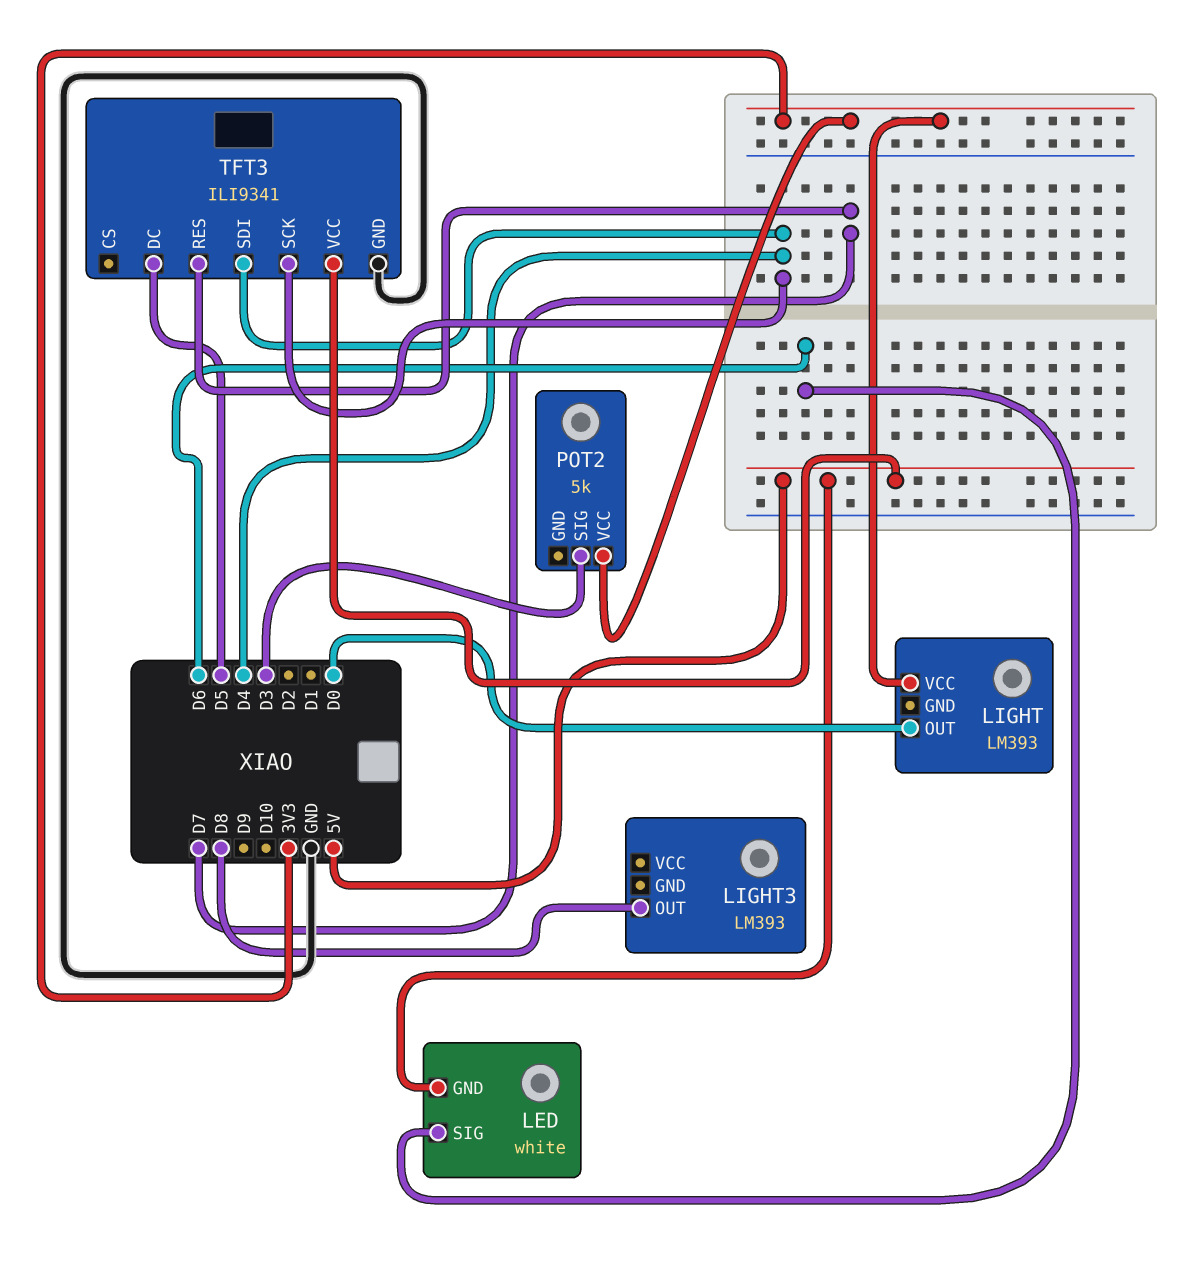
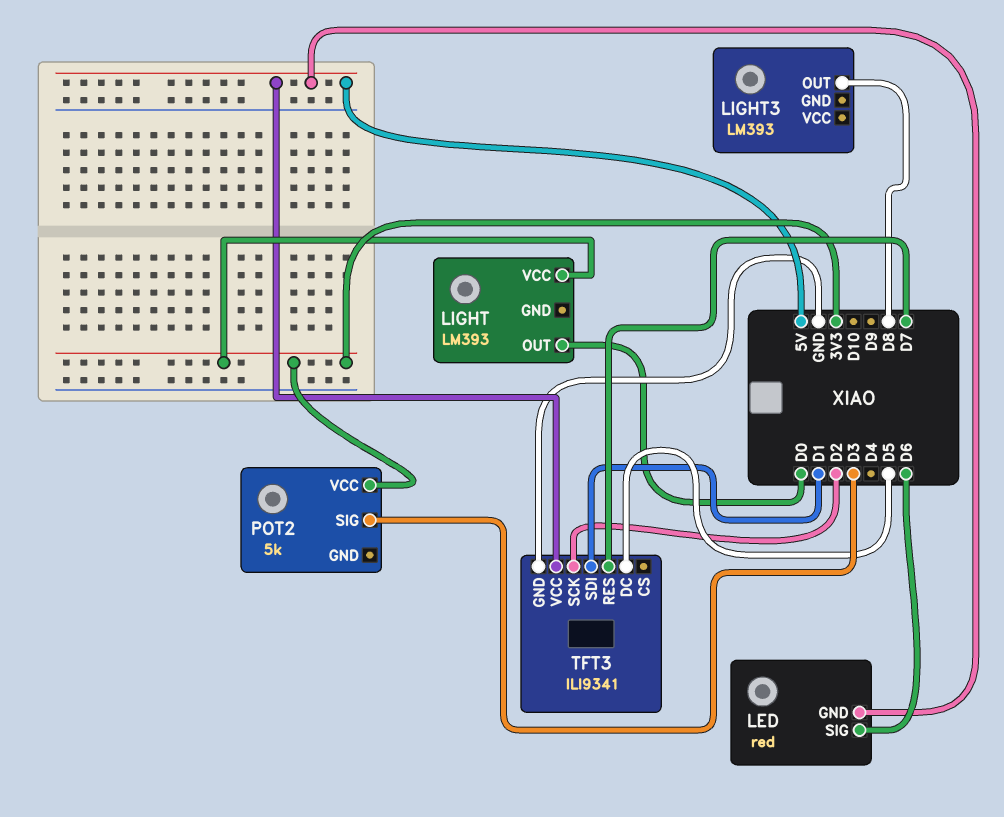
LED: white -> red
TFT3 pin SCK: D4 -> D2
TFT3 pin SDI: D4 -> D1

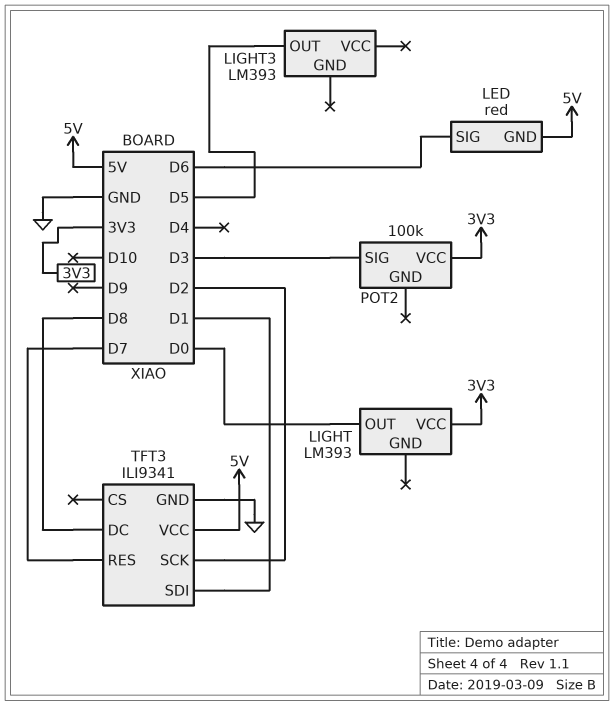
LIGHT3 pin OUT: D8 -> D5
POT2: 5k -> 100k
TFT3 pin DC: D5 -> D8

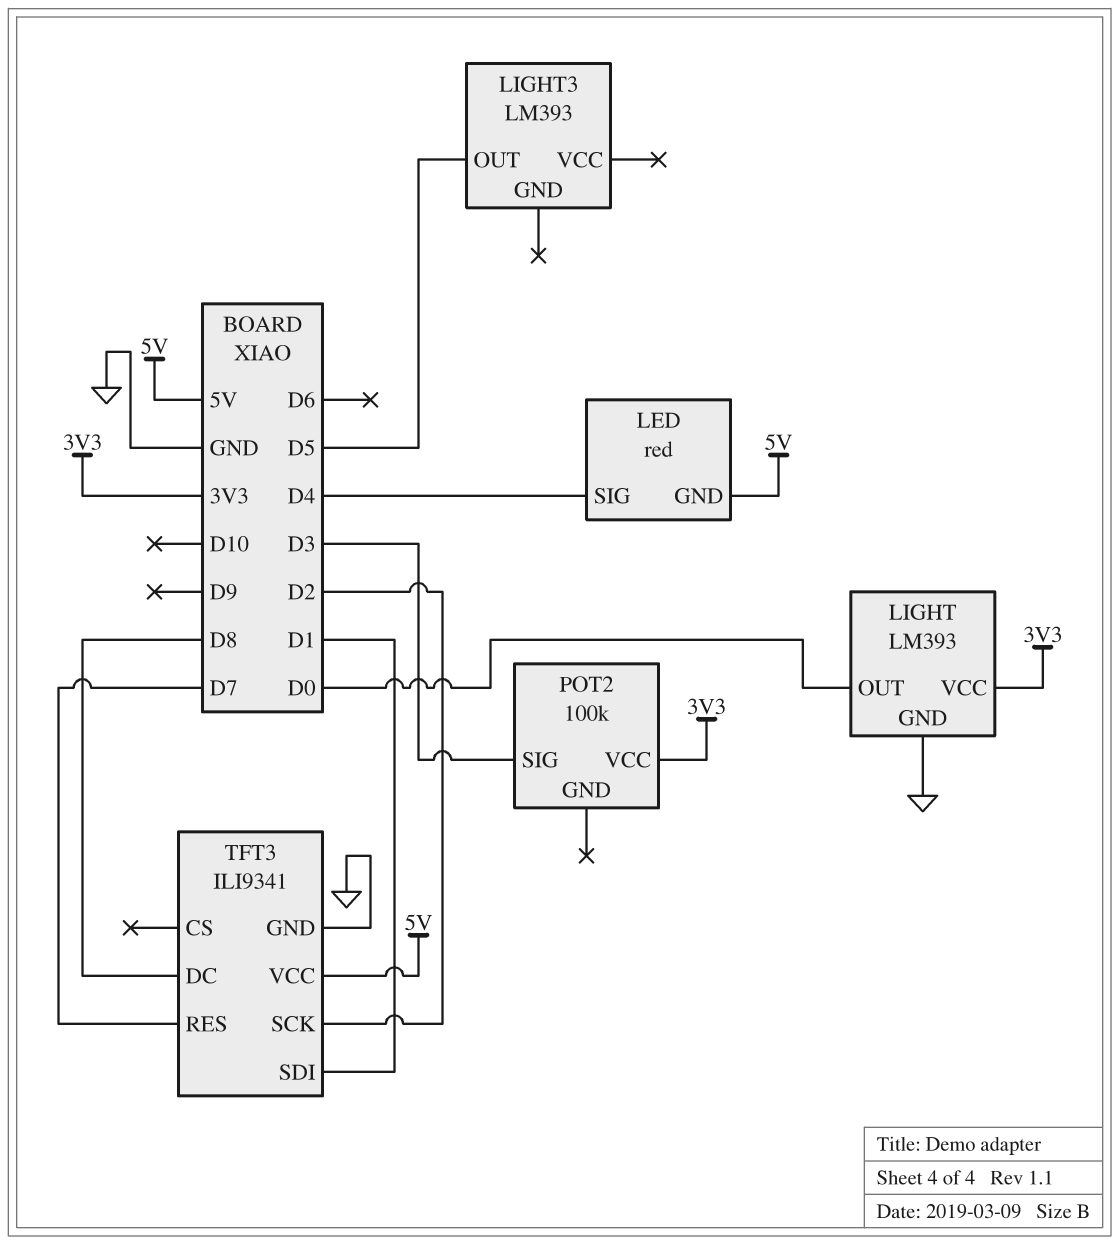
LED pin SIG: D6 -> D4
LIGHT pin GND: none -> GND

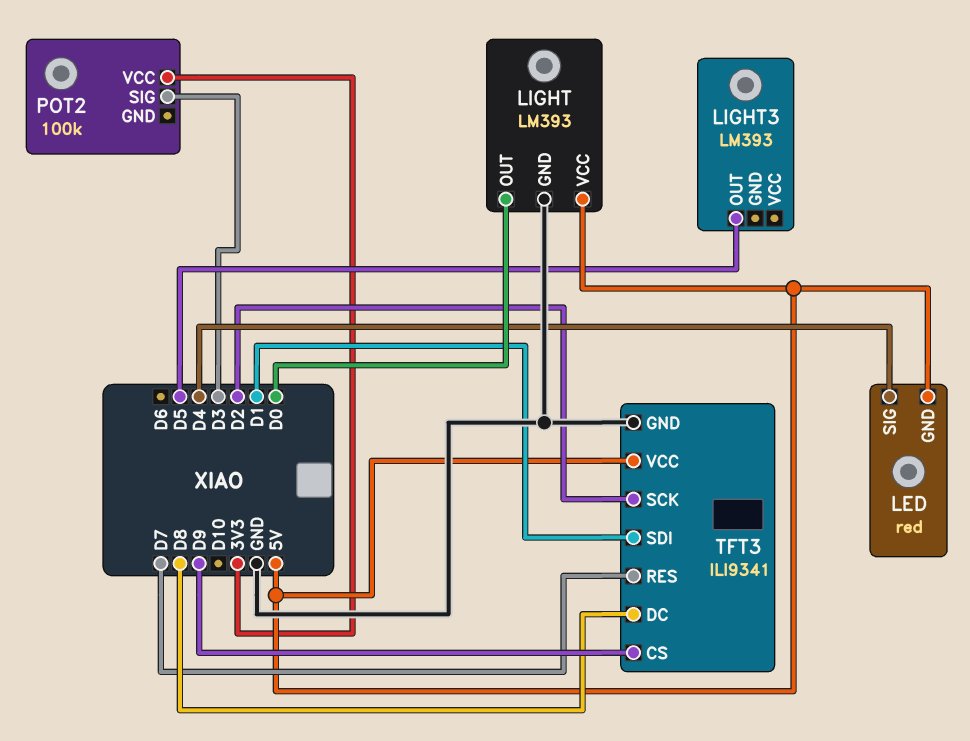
LIGHT pin VCC: 3V3 -> 5V
TFT3 pin CS: none -> D9

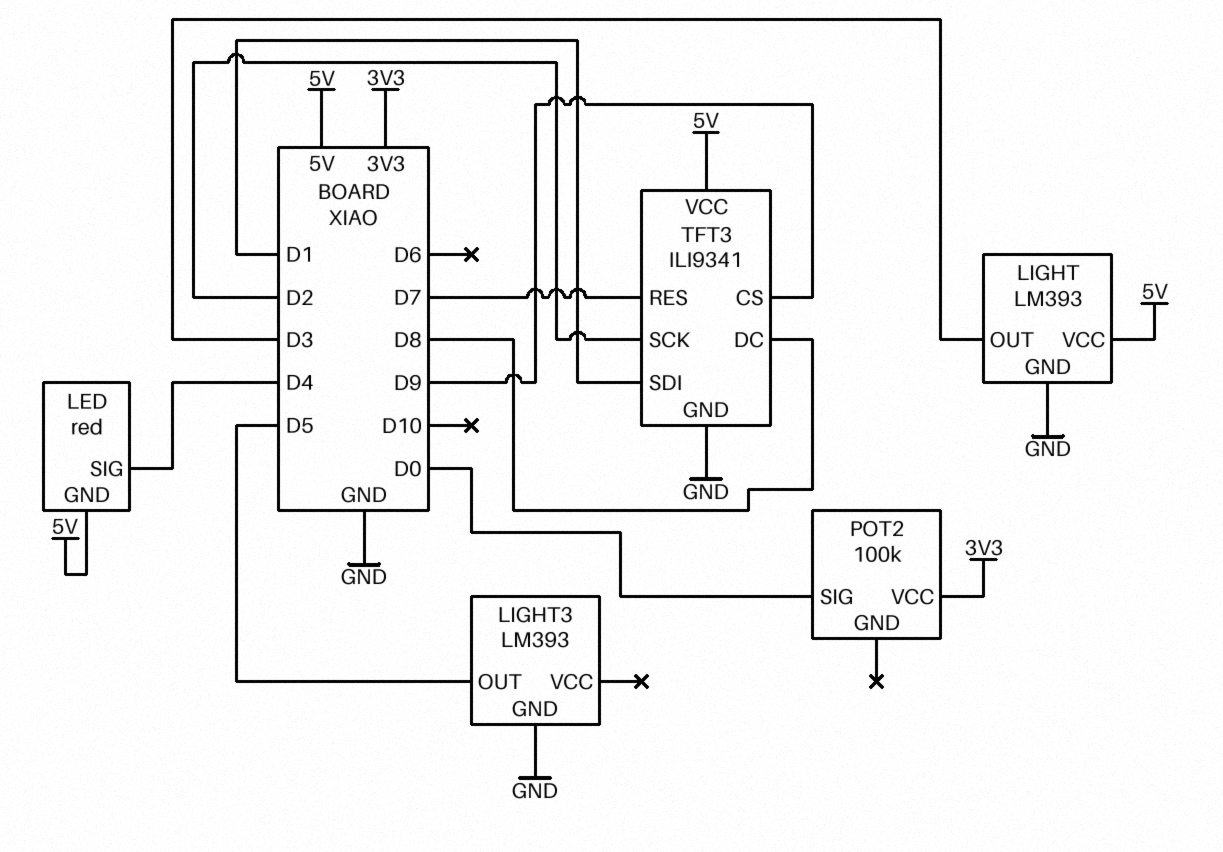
LIGHT pin OUT: D0 -> D3
LIGHT3 pin GND: none -> GND
POT2 pin SIG: D3 -> D0

